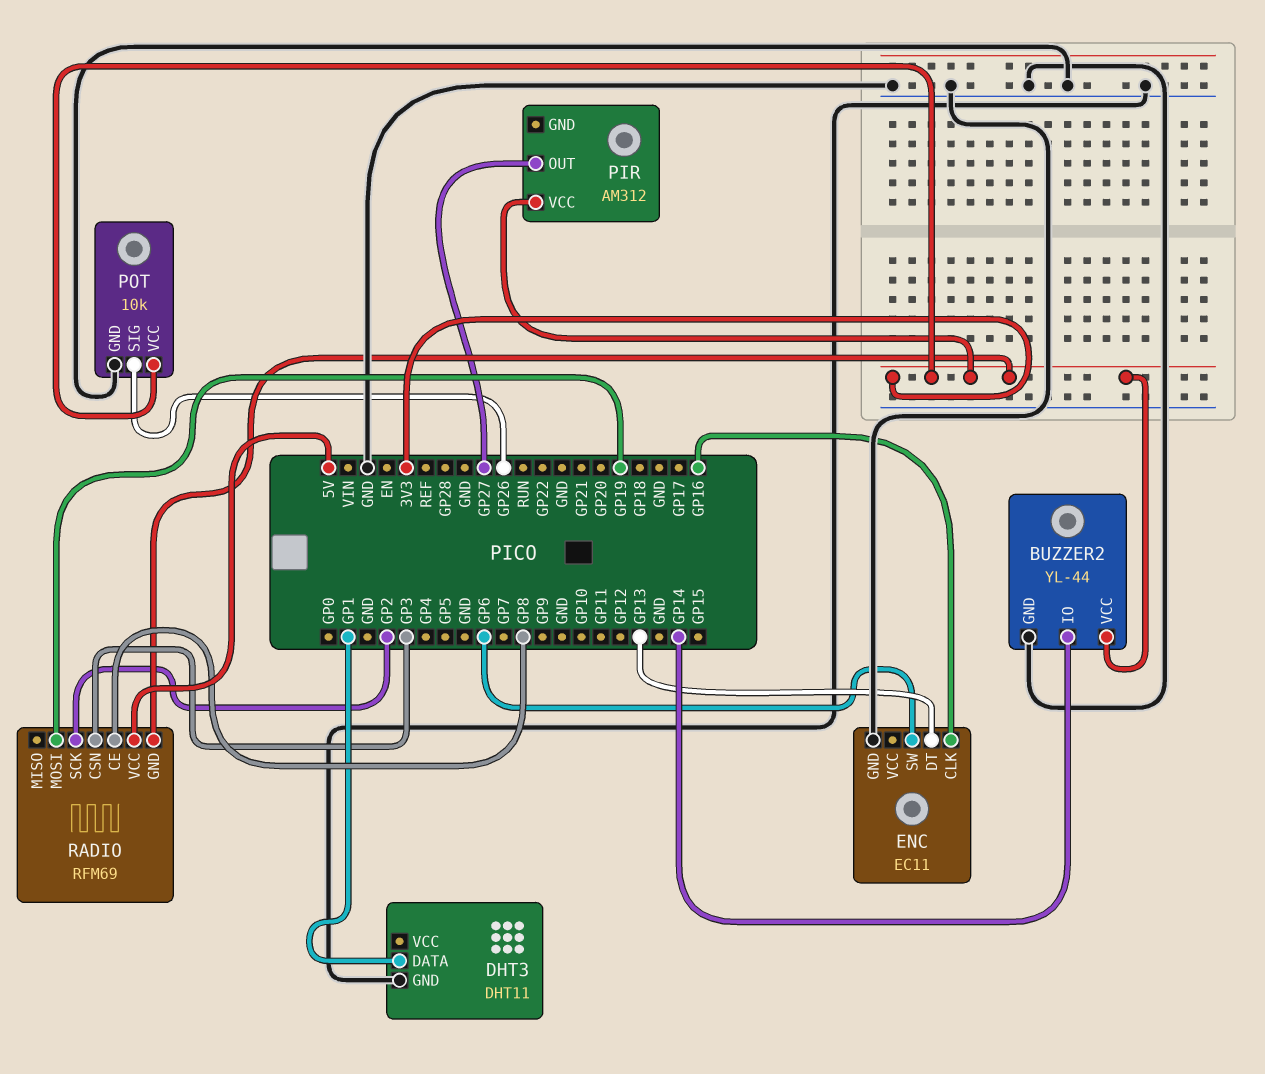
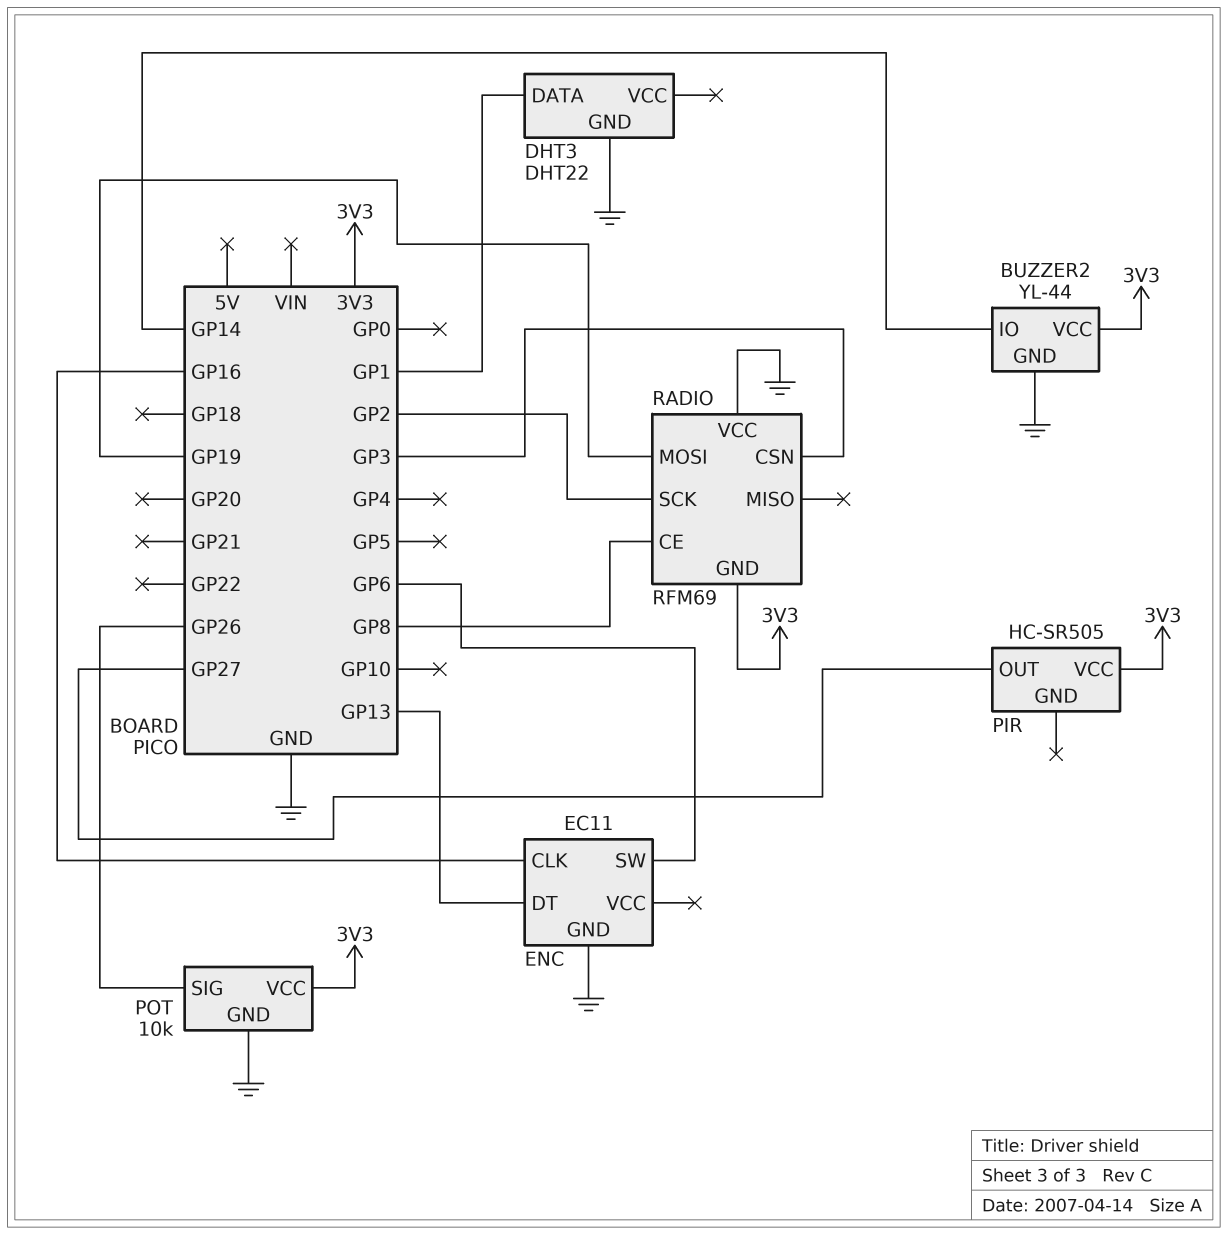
DHT3: DHT11 -> DHT22
PIR: AM312 -> HC-SR505
RADIO pin VCC: 5V -> GND

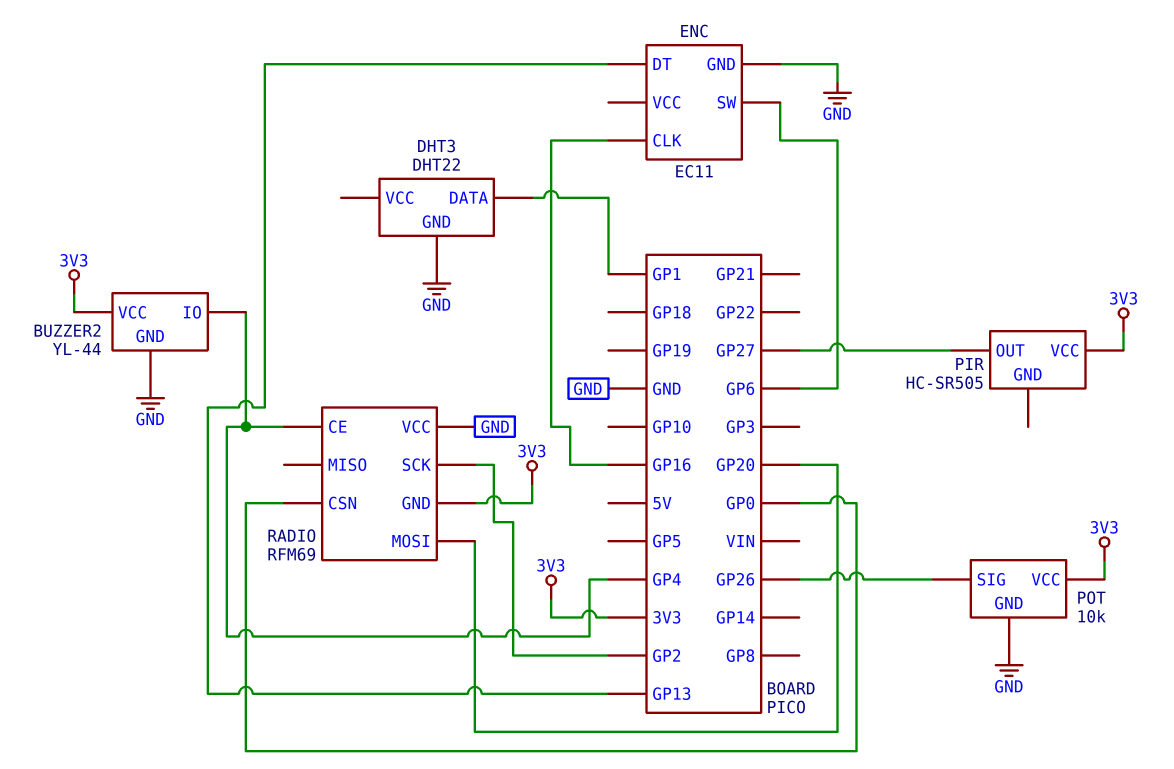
BUZZER2 pin IO: GP14 -> GP4
RADIO pin CE: GP8 -> GP4
RADIO pin CSN: GP3 -> GP0
RADIO pin MOSI: GP19 -> GP20

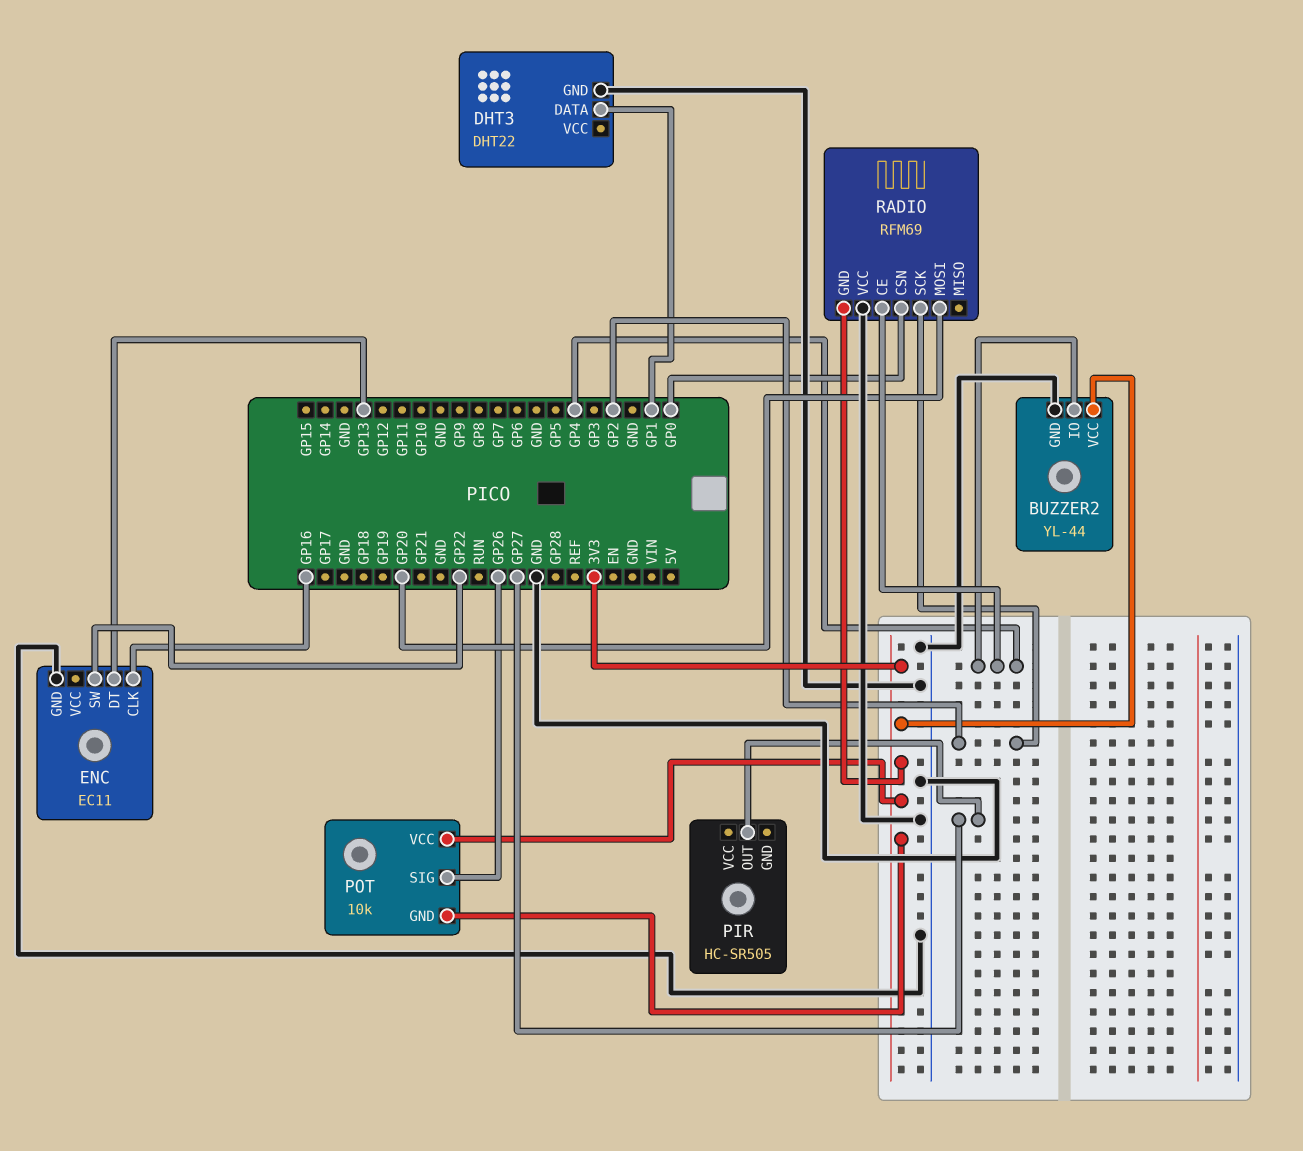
ENC pin SW: GP6 -> GP22
PIR pin VCC: 3V3 -> none
POT pin GND: GND -> 3V3

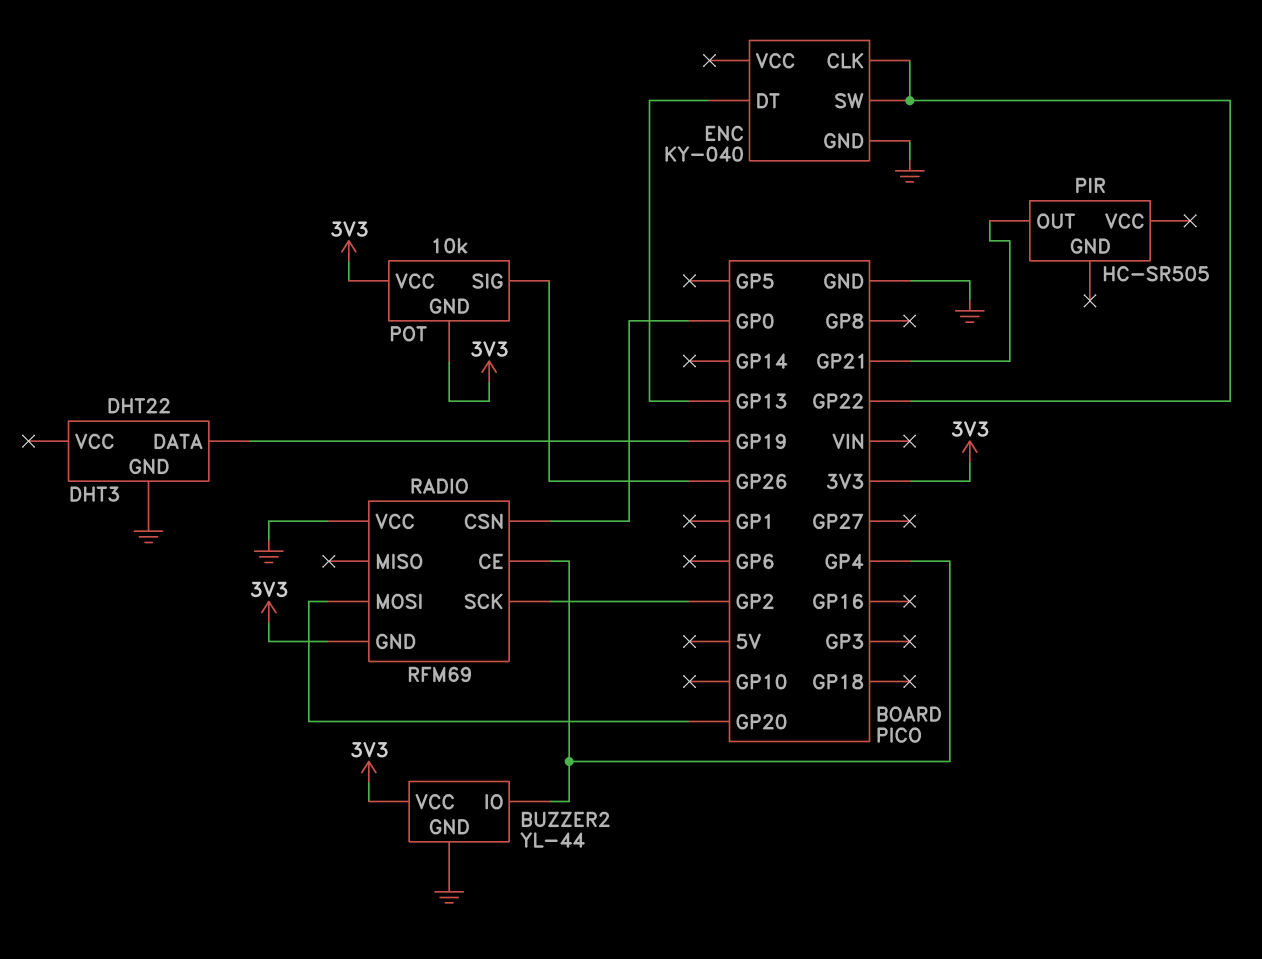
DHT3 pin DATA: GP1 -> GP19
ENC: EC11 -> KY-040
ENC pin CLK: GP16 -> GP22
PIR pin OUT: GP27 -> GP21

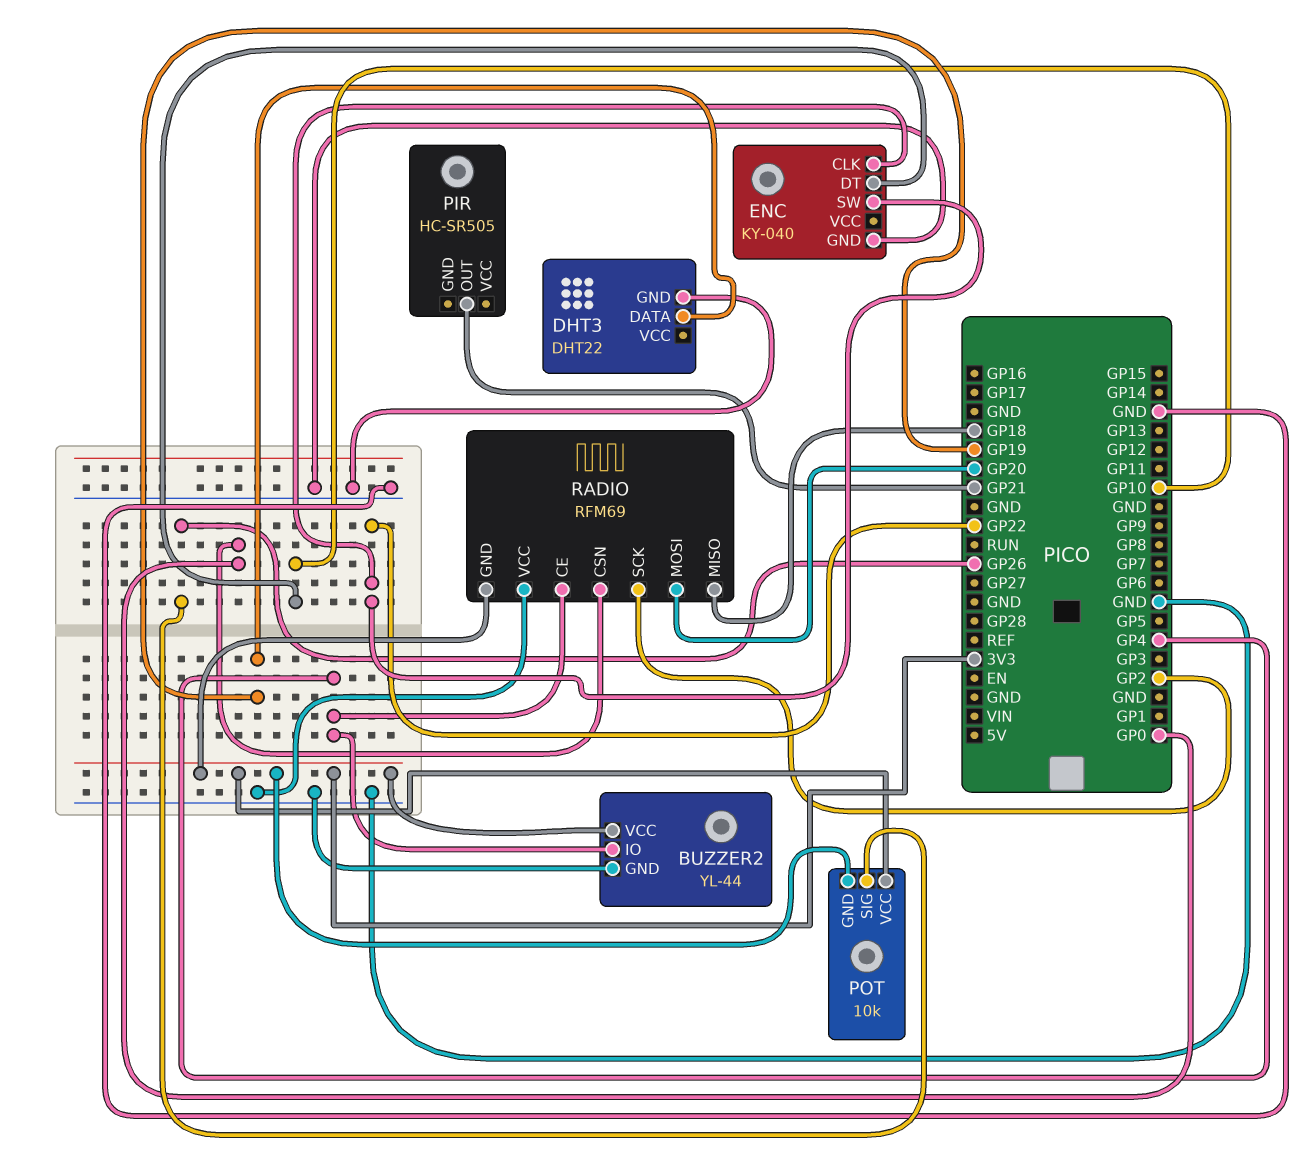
ENC pin DT: GP13 -> GP10
RADIO pin MISO: none -> GP18

